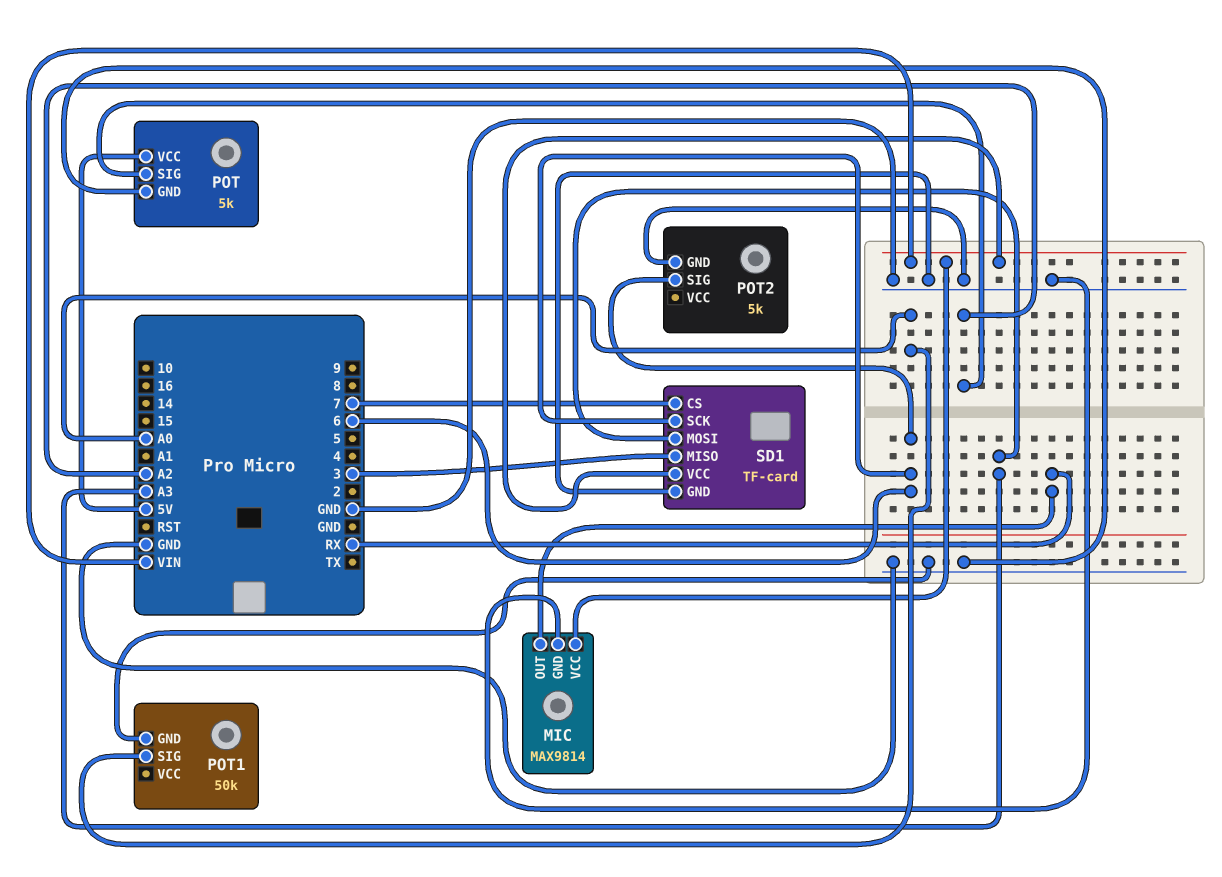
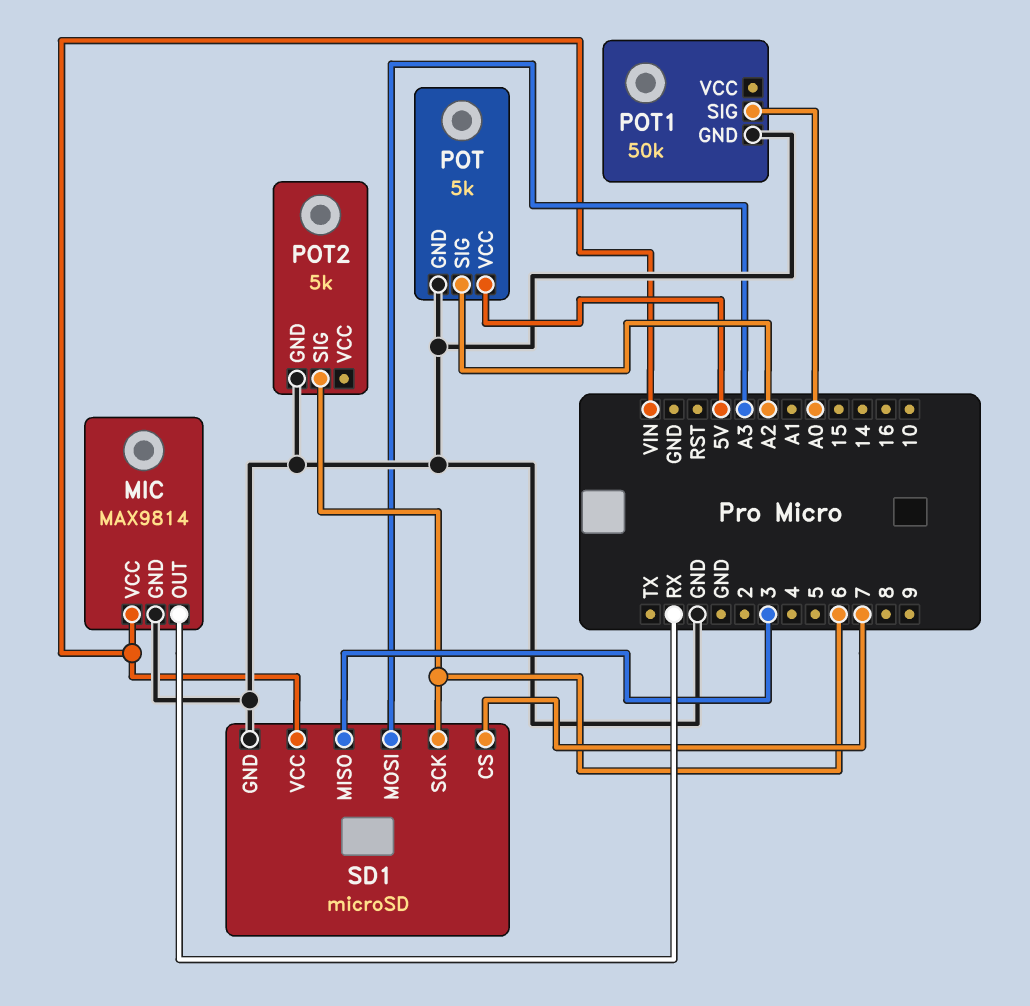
SD1: TF-card -> microSD

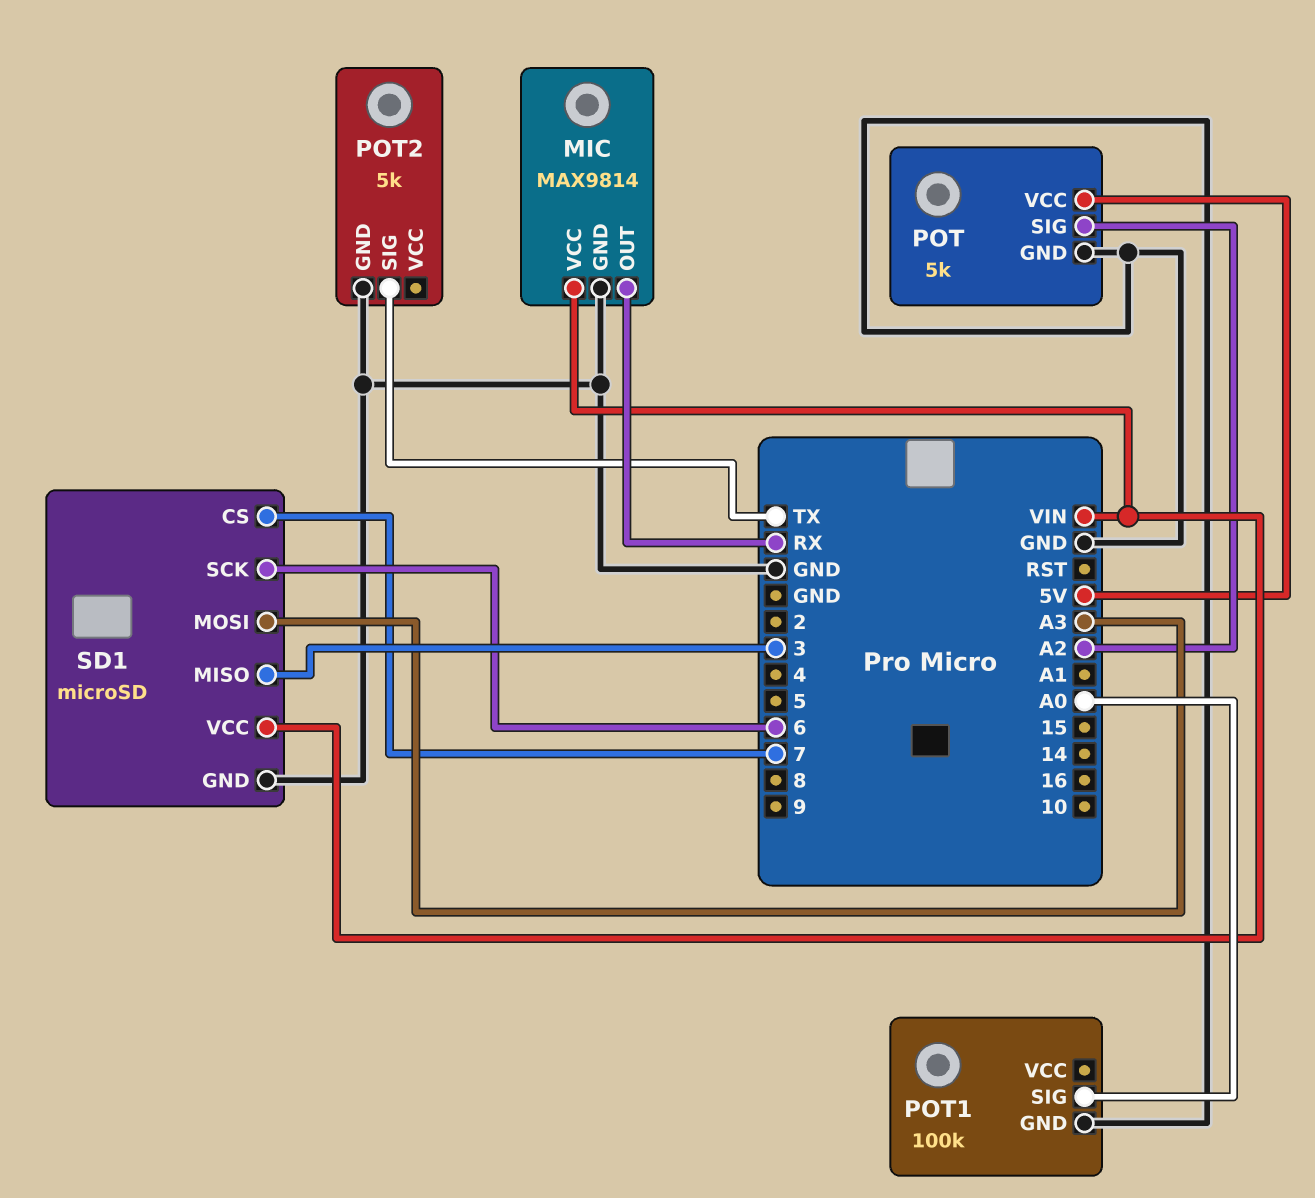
POT1: 50k -> 100k
POT2 pin SIG: 6 -> TX

